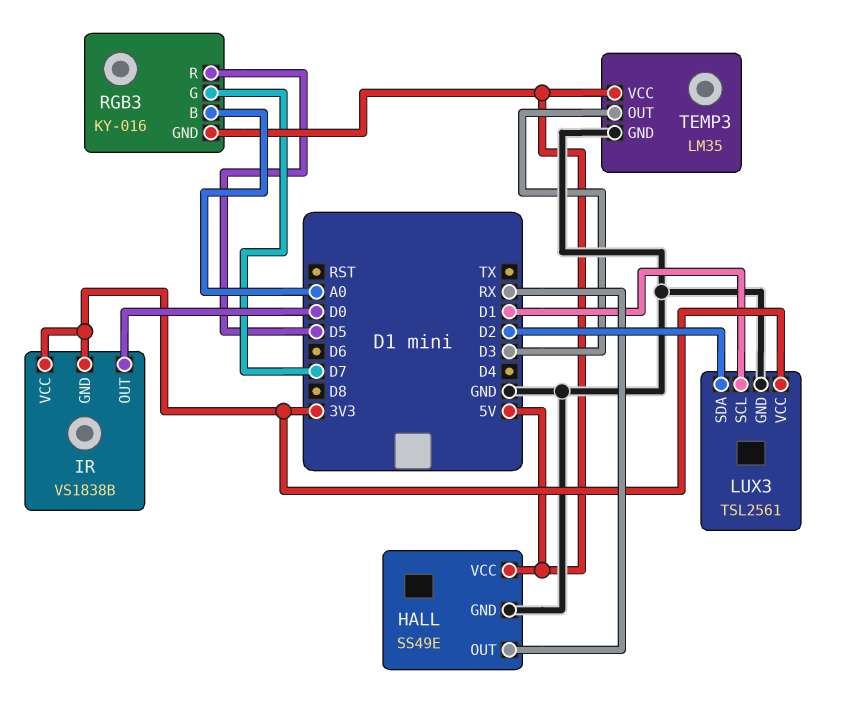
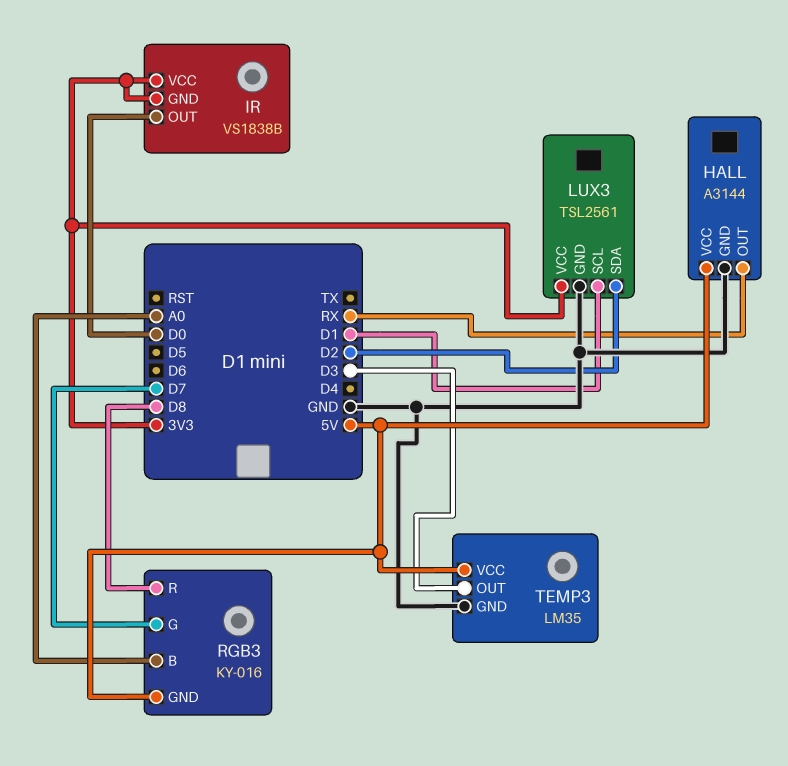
HALL: SS49E -> A3144
RGB3 pin R: D5 -> D8

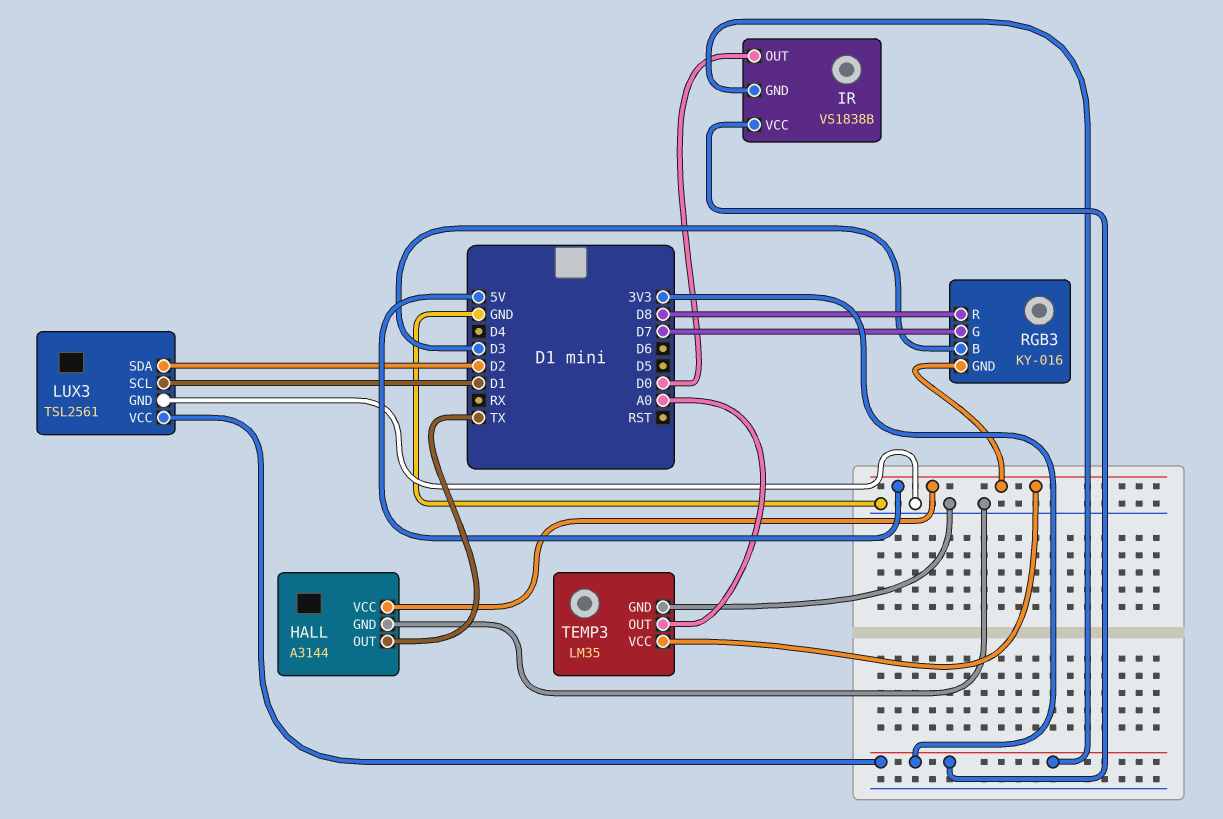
HALL pin OUT: RX -> TX
RGB3 pin B: A0 -> D3
TEMP3 pin OUT: D3 -> A0

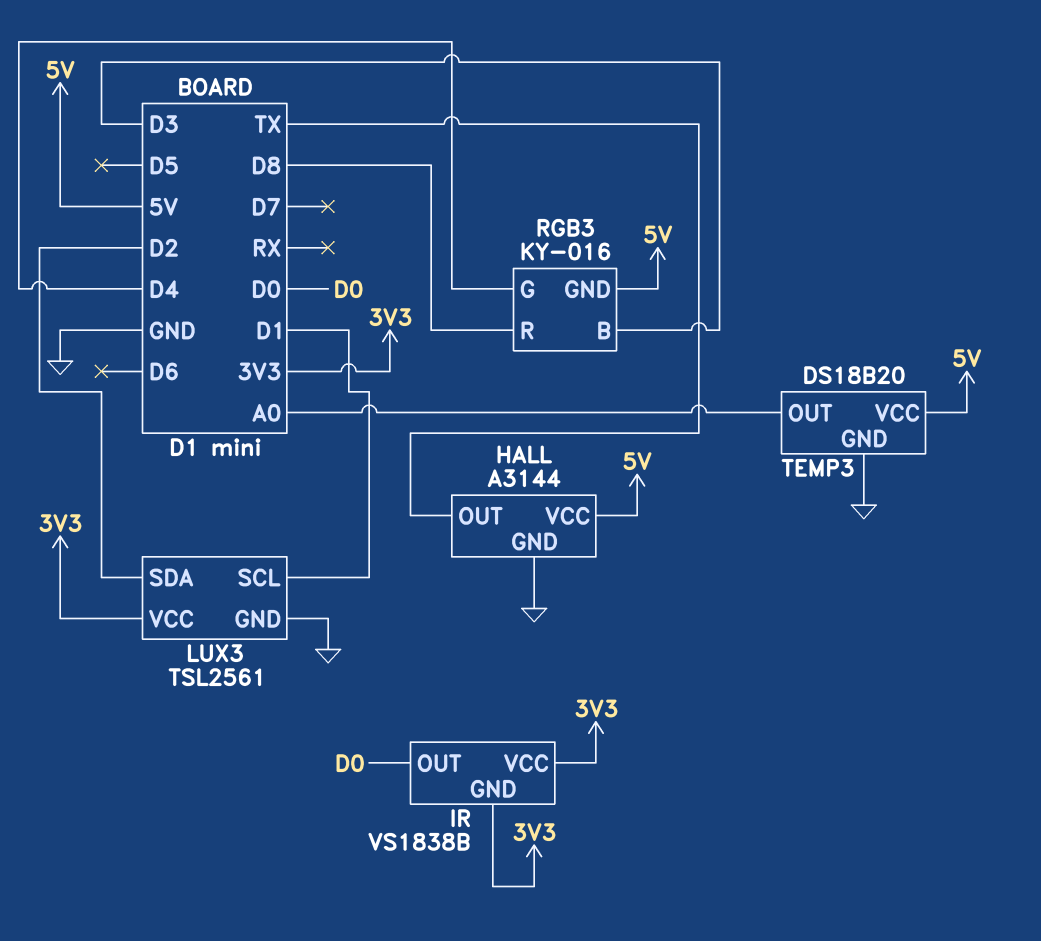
RGB3 pin G: D7 -> D4
TEMP3: LM35 -> DS18B20

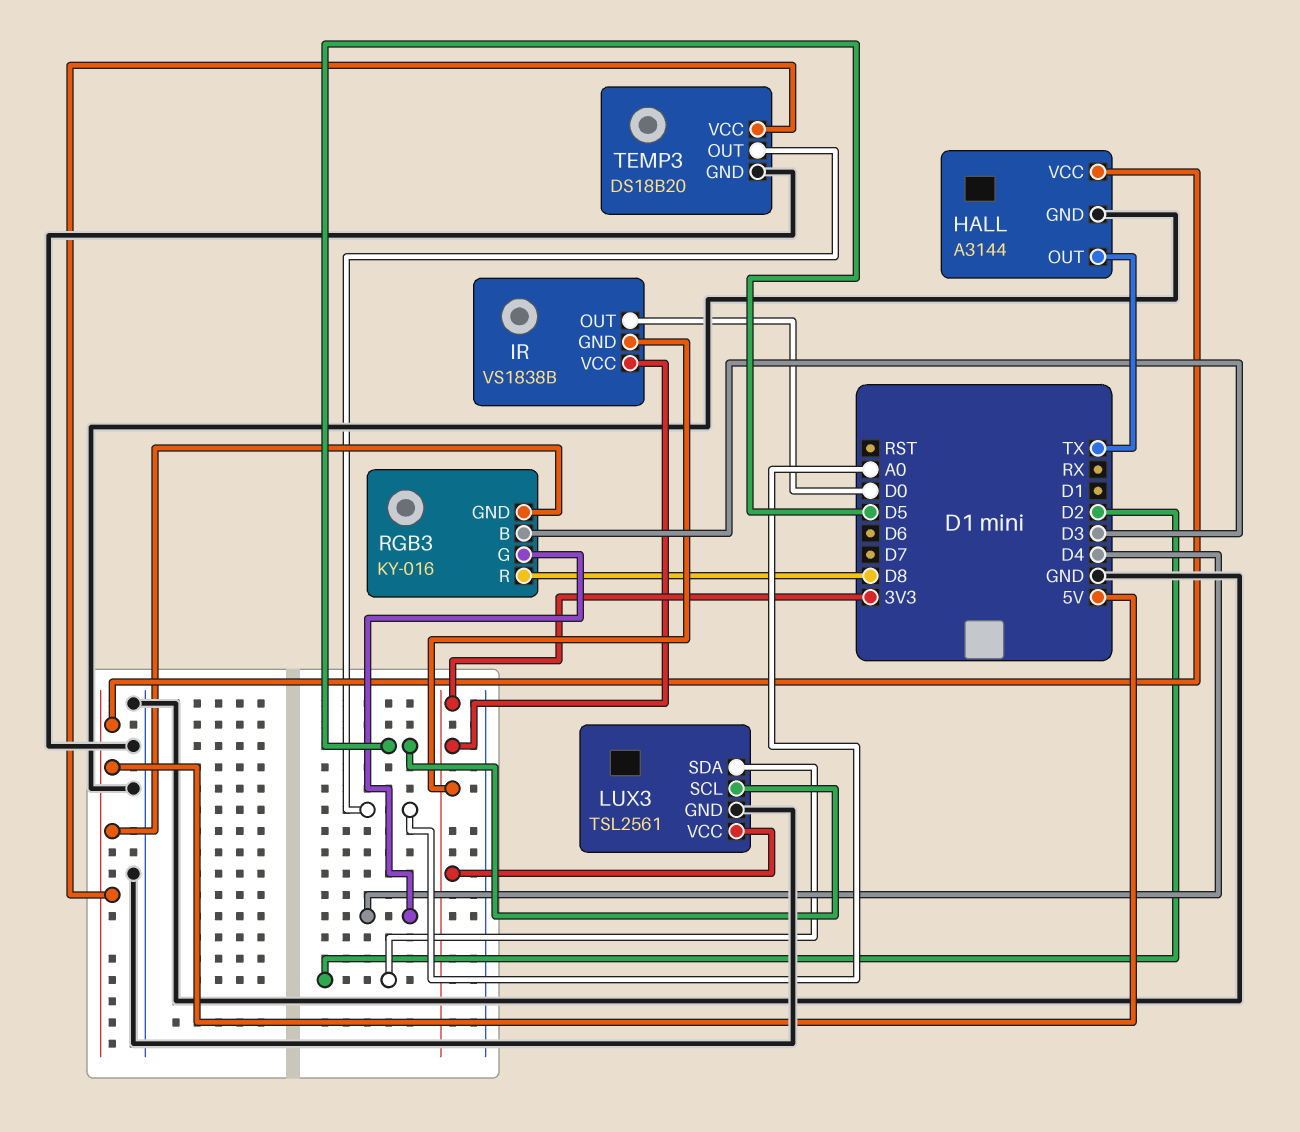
LUX3 pin SCL: D1 -> D5

